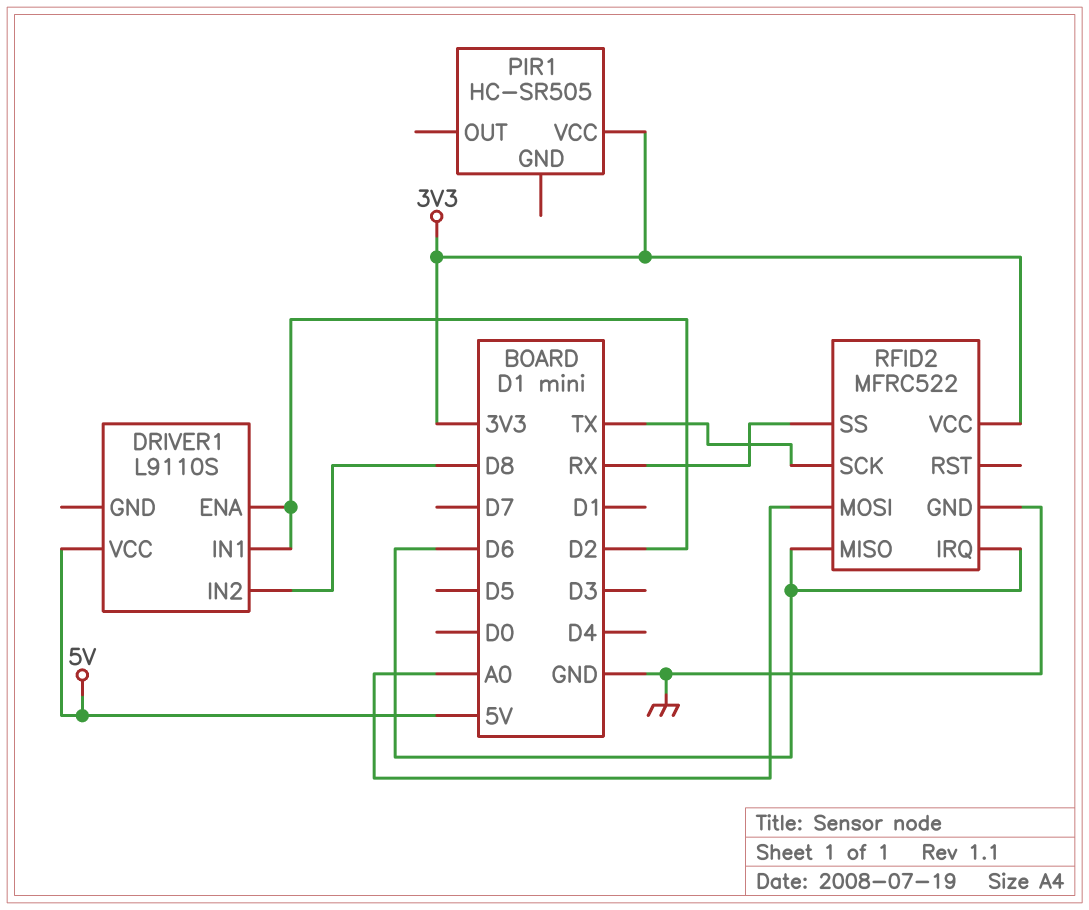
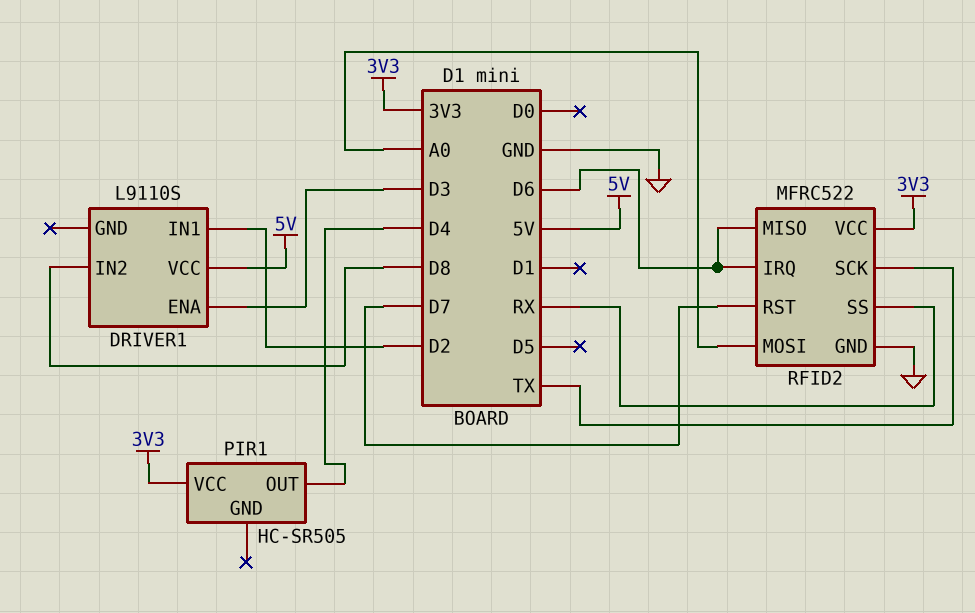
DRIVER1 pin ENA: D2 -> D3
PIR1 pin OUT: none -> D4
RFID2 pin RST: none -> D7

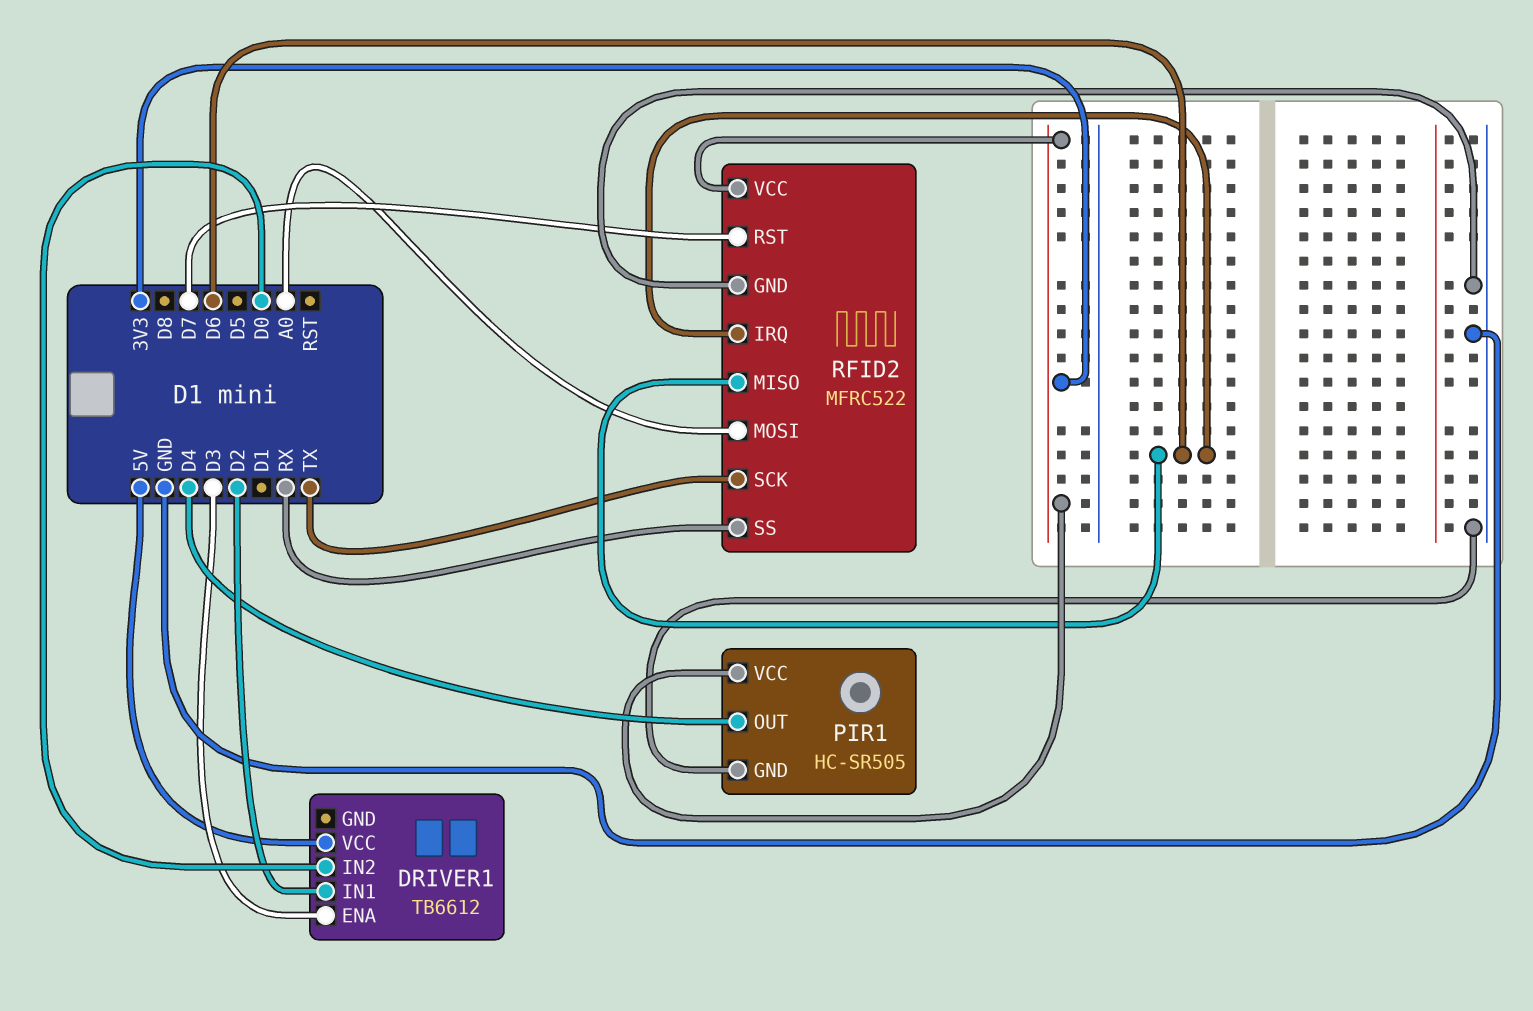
DRIVER1: L9110S -> TB6612
DRIVER1 pin IN2: D8 -> D0
PIR1 pin GND: none -> GND

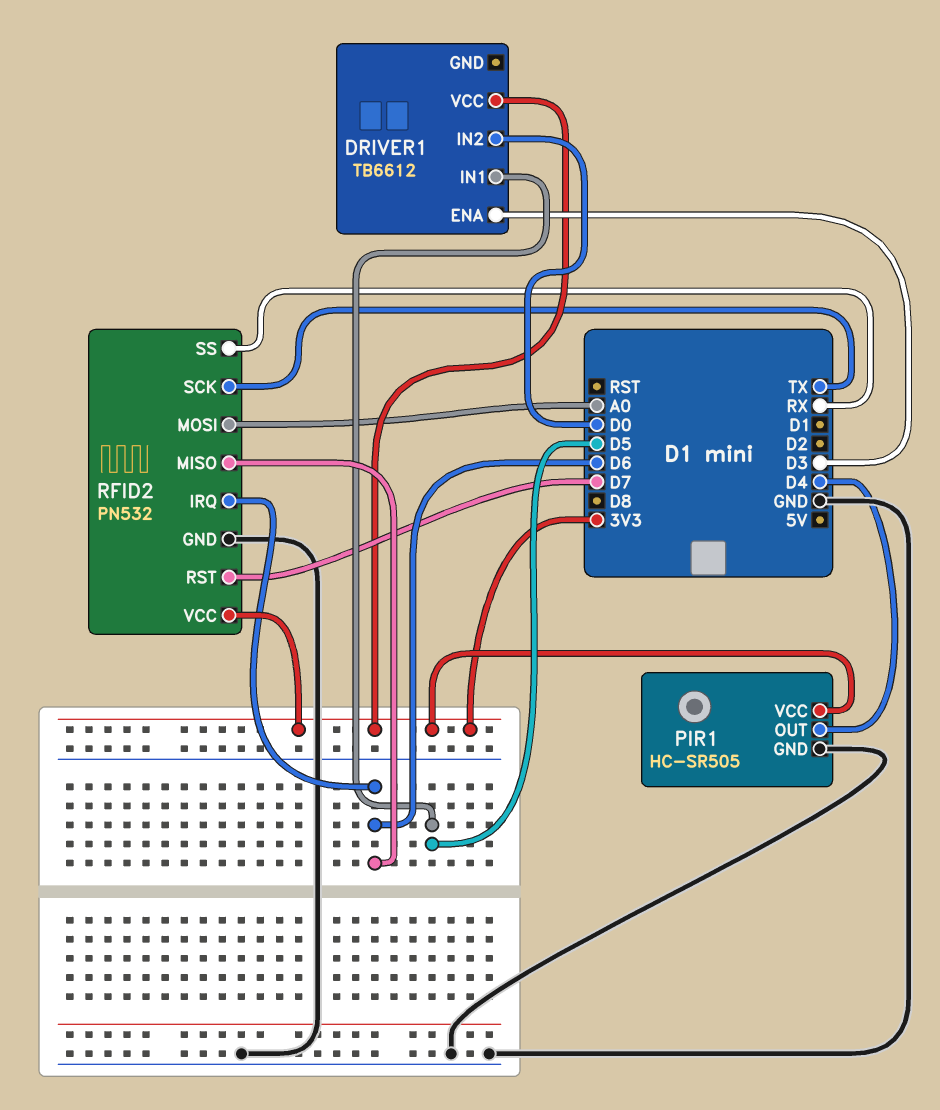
DRIVER1 pin IN1: D2 -> D5
DRIVER1 pin VCC: 5V -> 3V3
RFID2: MFRC522 -> PN532

